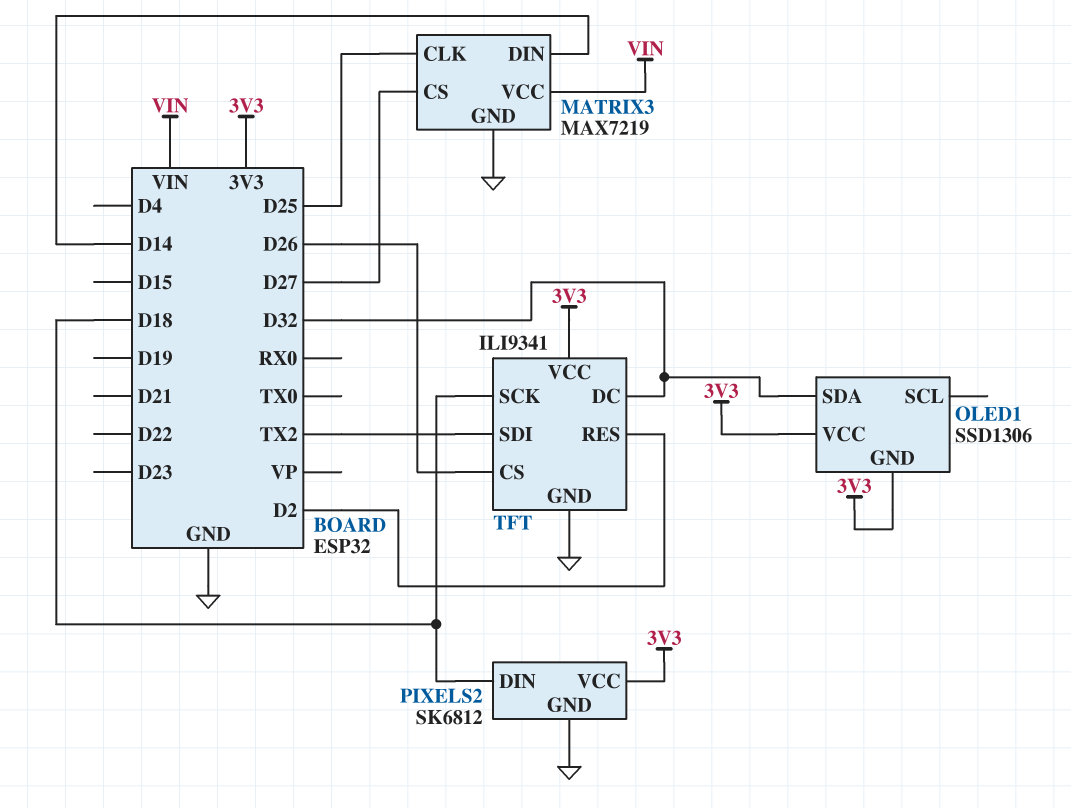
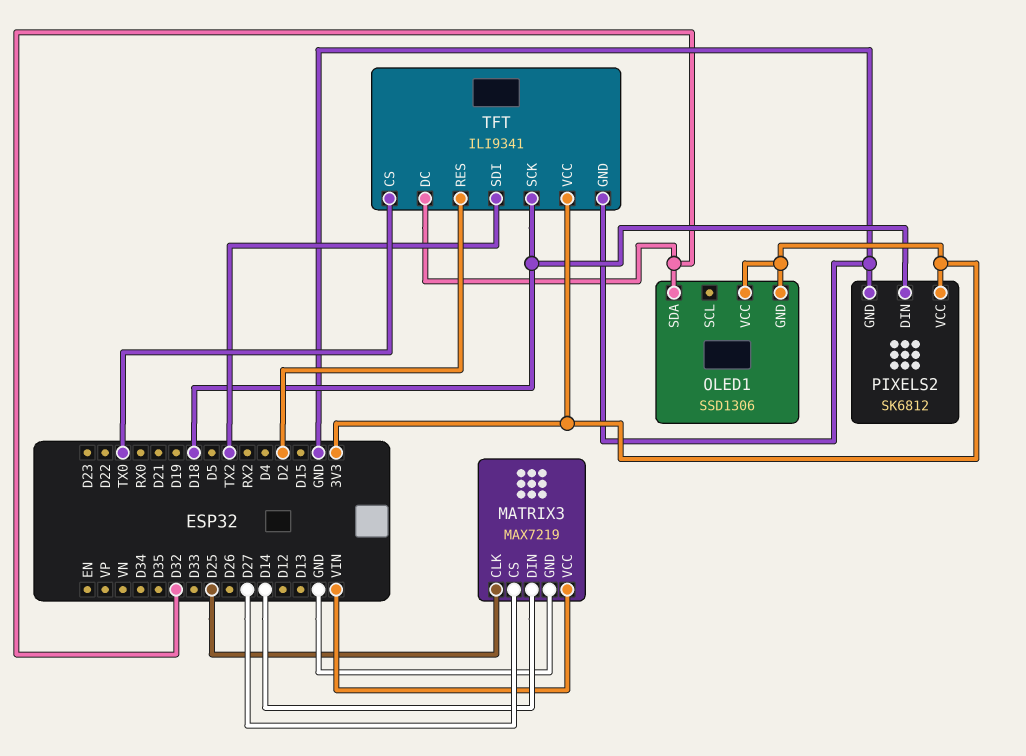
TFT pin CS: D26 -> TX0

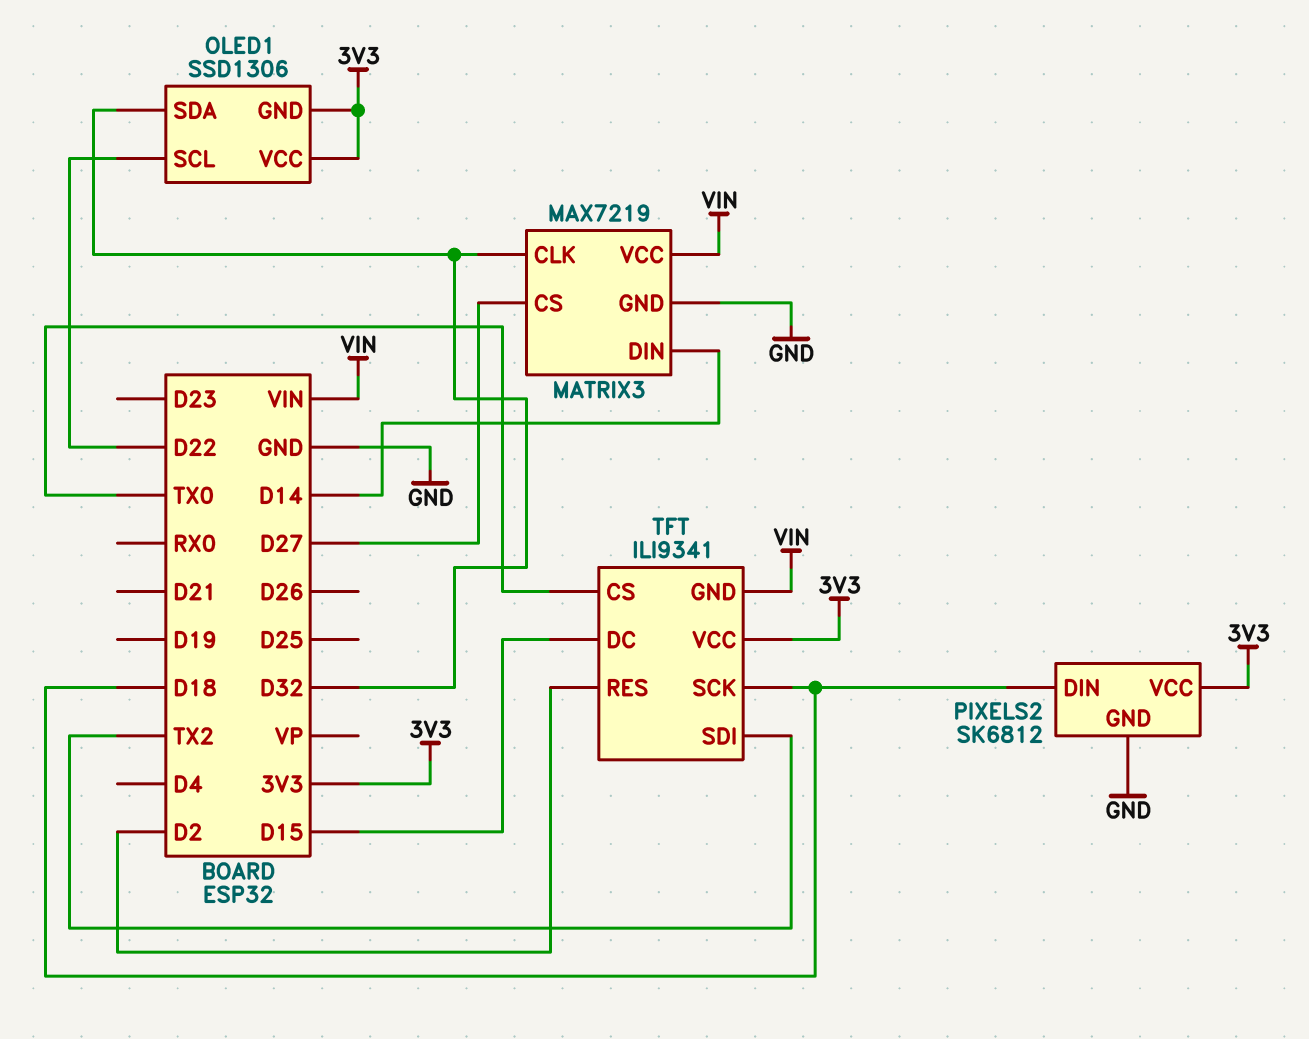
MATRIX3 pin CLK: D25 -> D32
OLED1 pin SCL: none -> D22
TFT pin DC: D32 -> D15
TFT pin GND: GND -> VIN

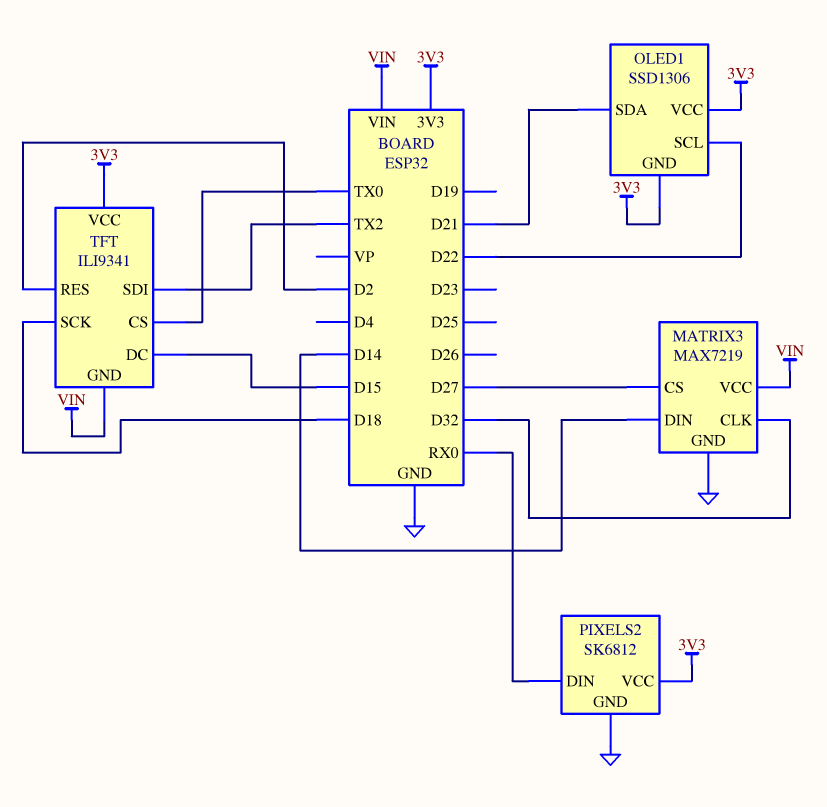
OLED1 pin SDA: D32 -> D21
PIXELS2 pin DIN: D18 -> RX0

